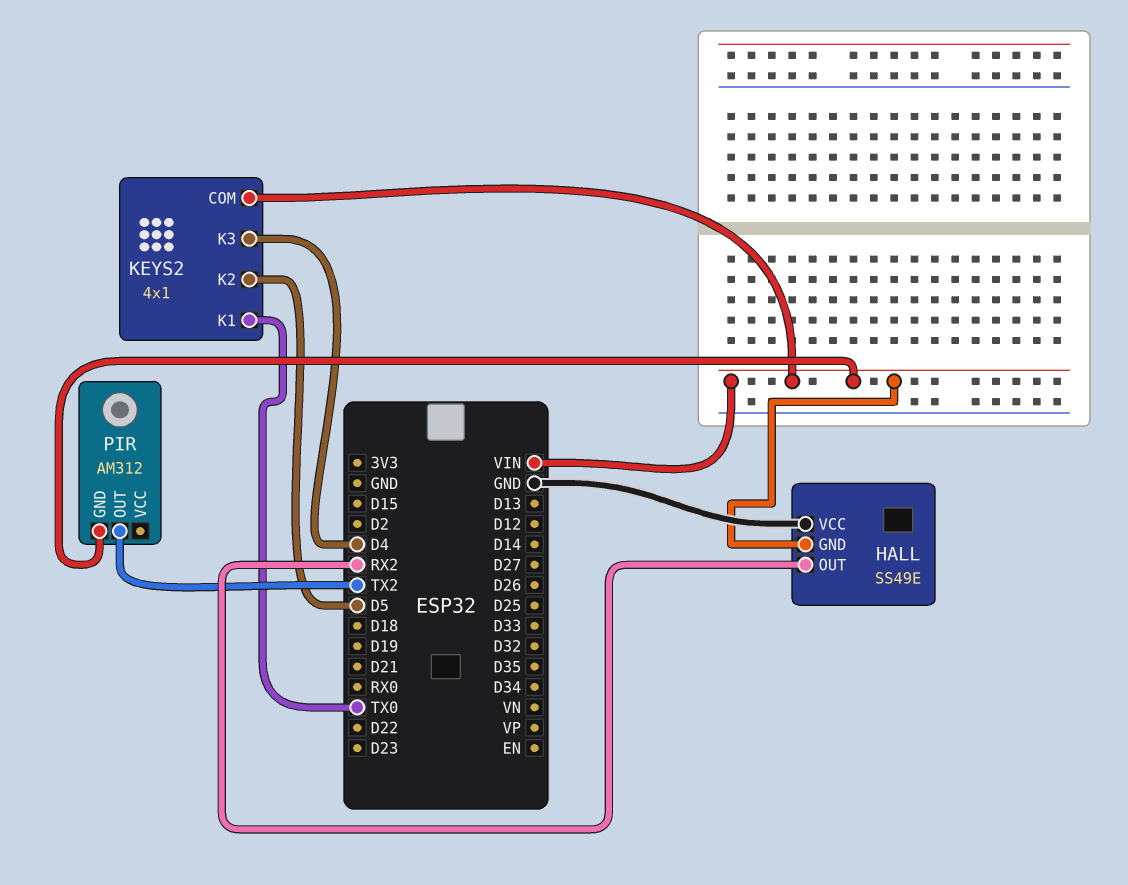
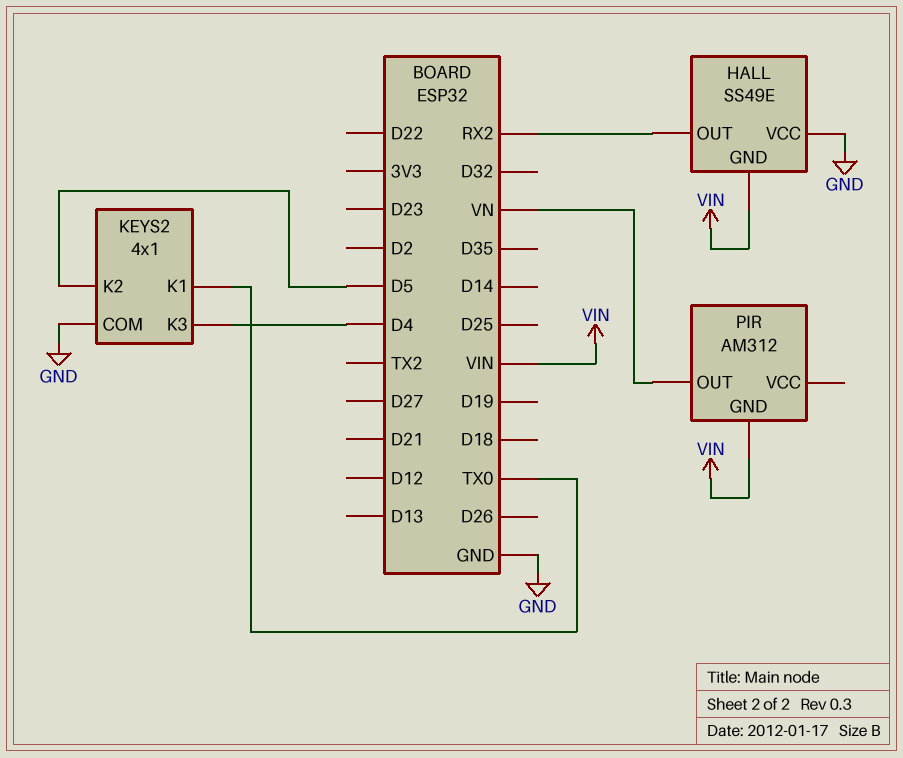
KEYS2 pin COM: VIN -> GND
PIR pin OUT: TX2 -> VN

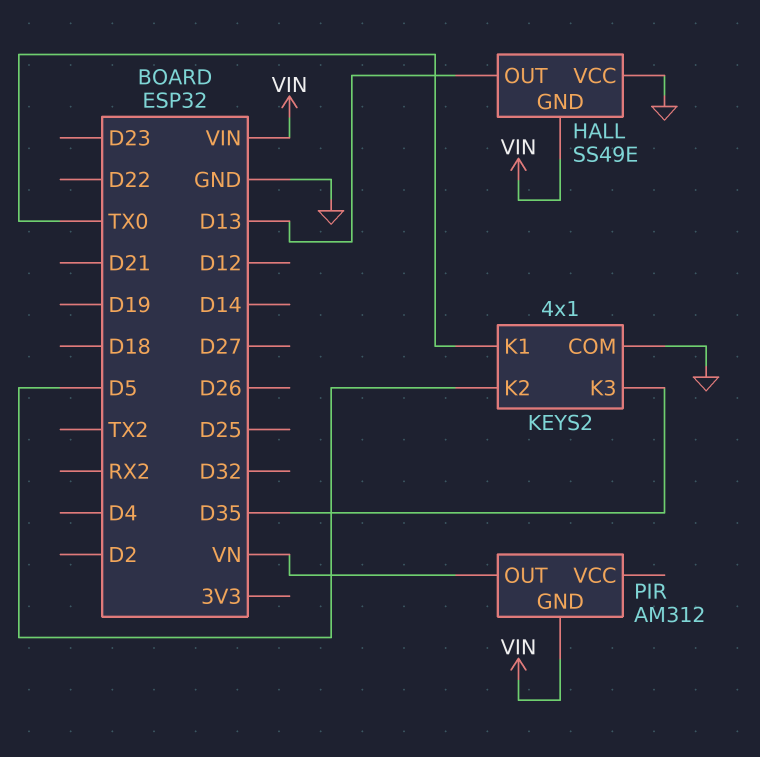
HALL pin OUT: RX2 -> D13
KEYS2 pin K3: D4 -> D35

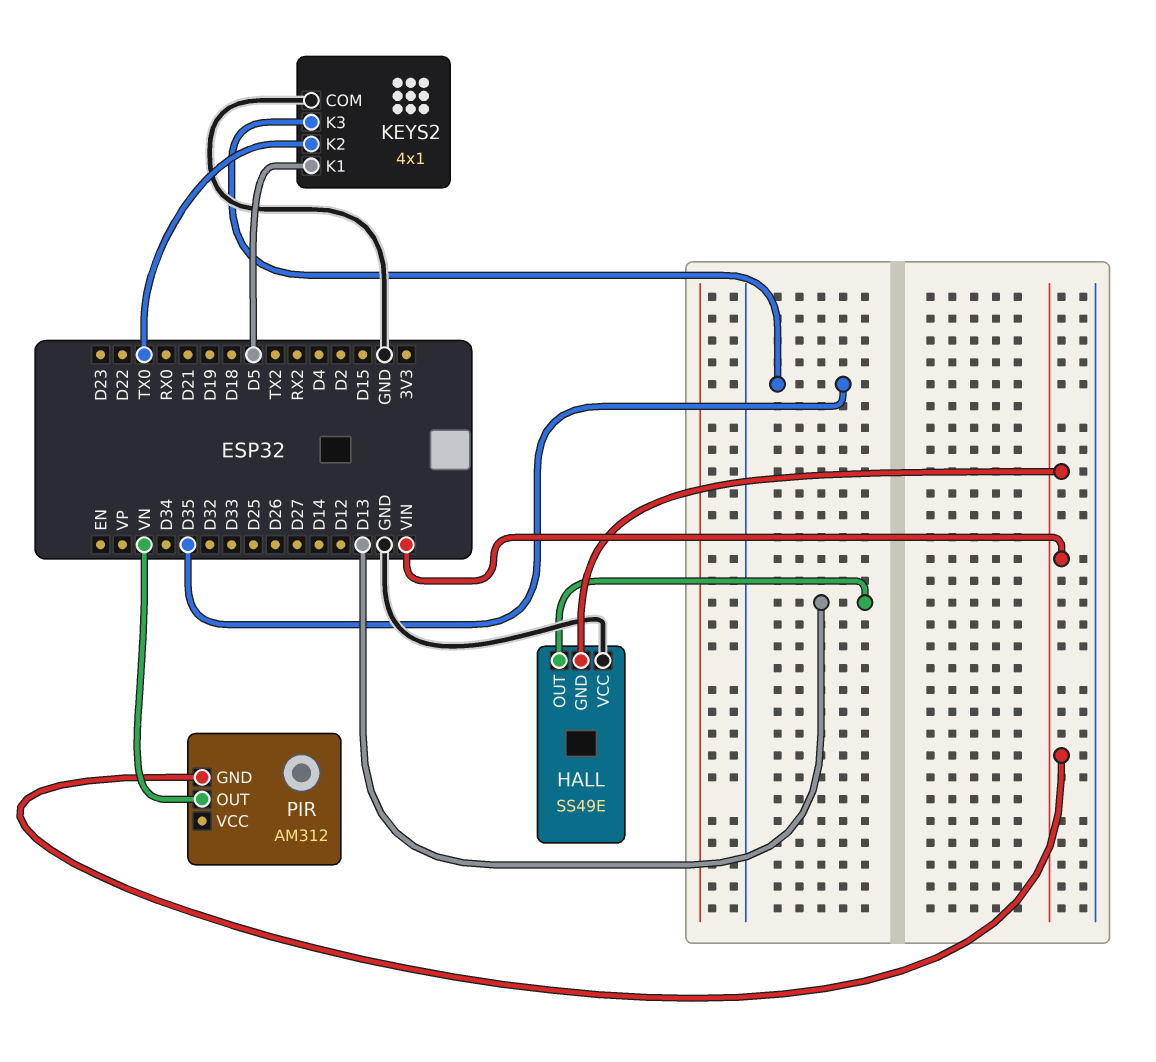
KEYS2 pin K1: TX0 -> D5
KEYS2 pin K2: D5 -> TX0

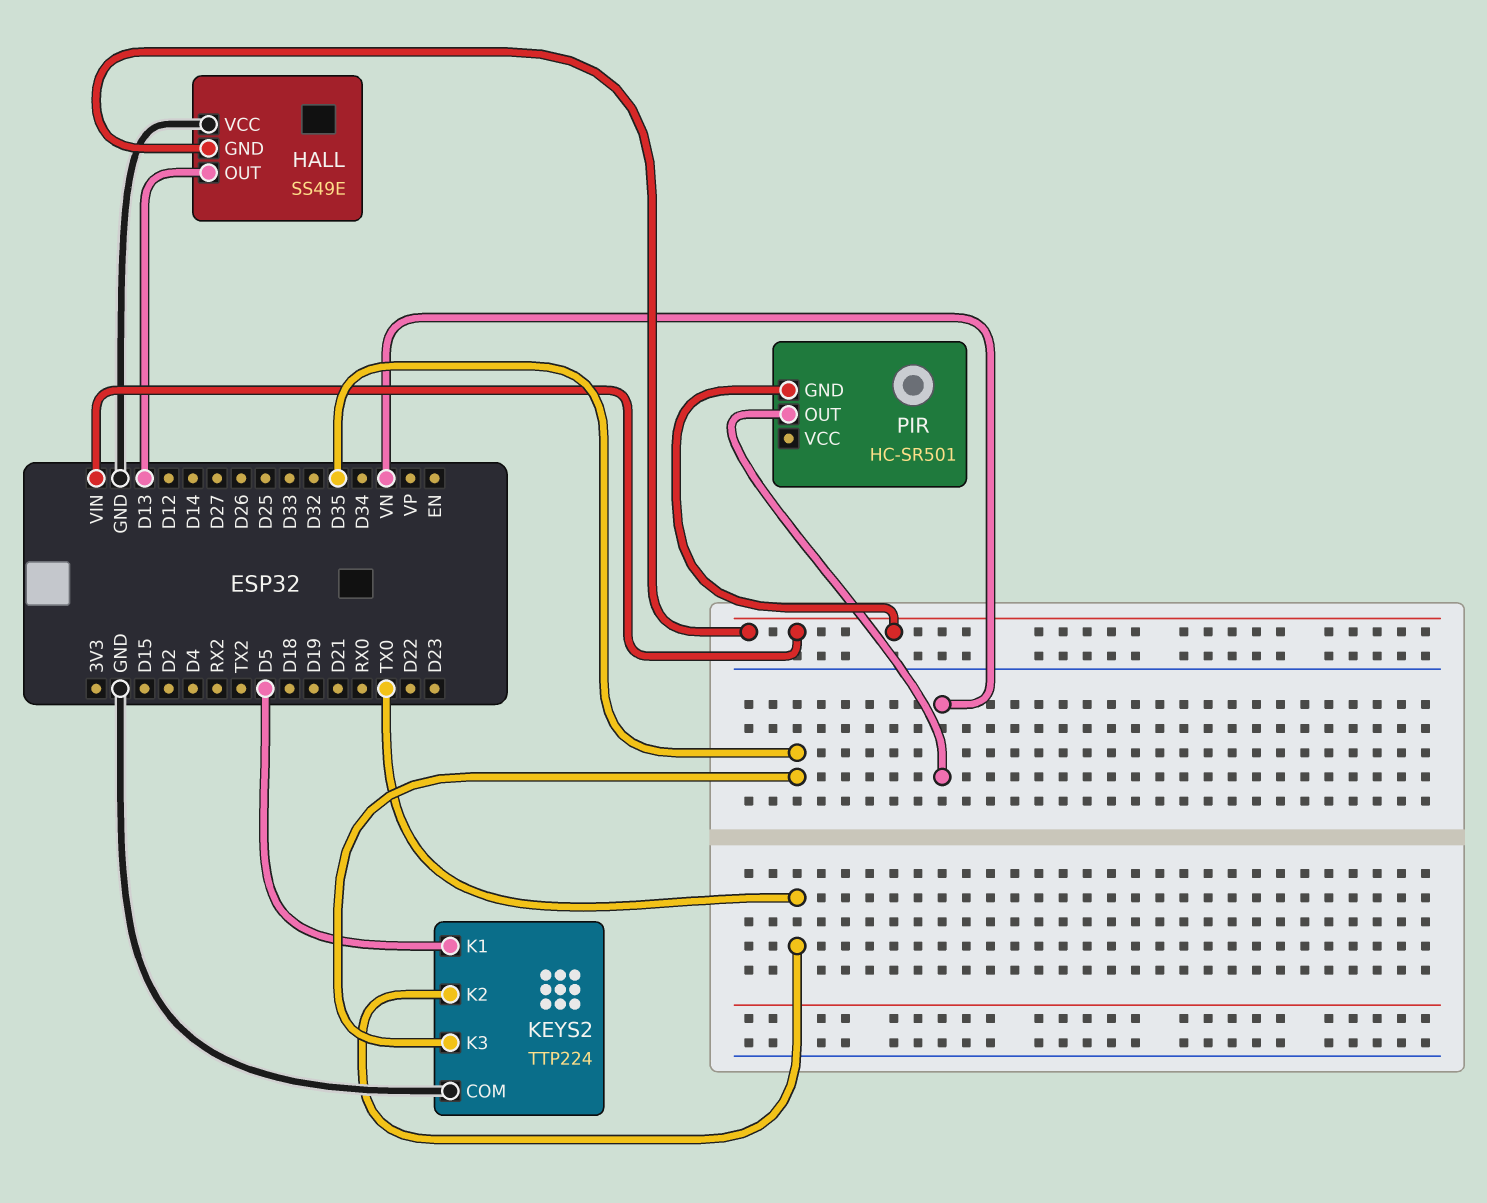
KEYS2: 4x1 -> TTP224
PIR: AM312 -> HC-SR501

